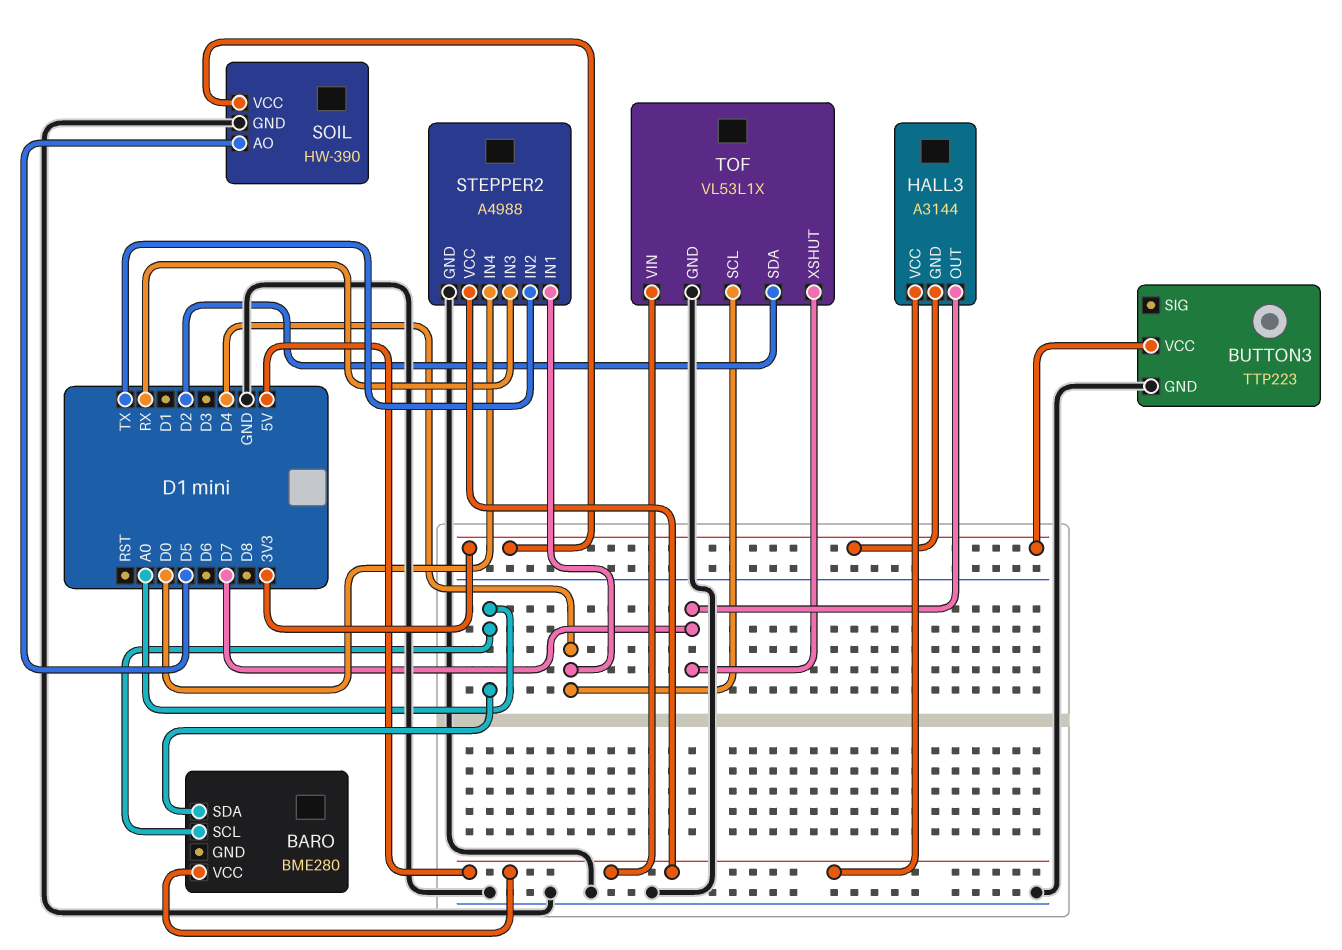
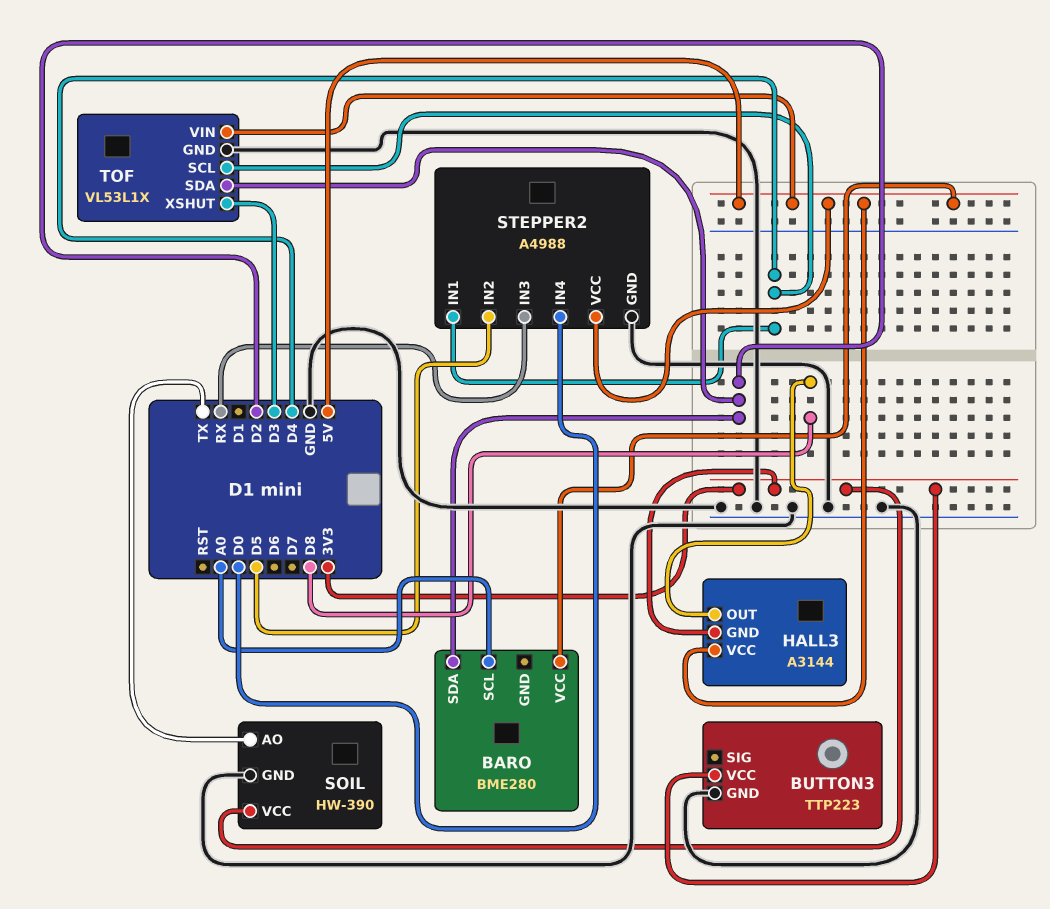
BARO pin SDA: A0 -> D2
HALL3 pin OUT: D7 -> D8
SOIL pin AO: D5 -> TX
STEPPER2 pin IN2: TX -> D5
TOF pin XSHUT: D7 -> D3

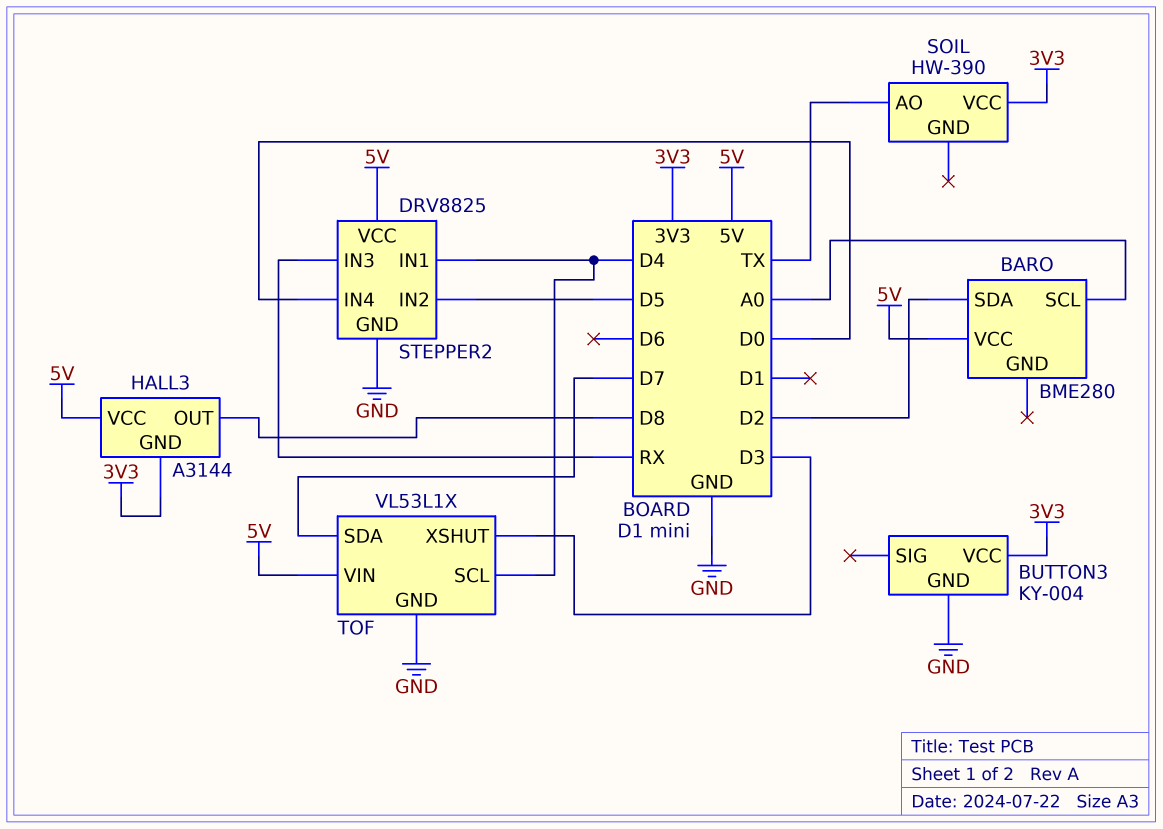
BUTTON3: TTP223 -> KY-004
SOIL pin GND: GND -> none
STEPPER2: A4988 -> DRV8825
TOF pin SDA: D2 -> D7

